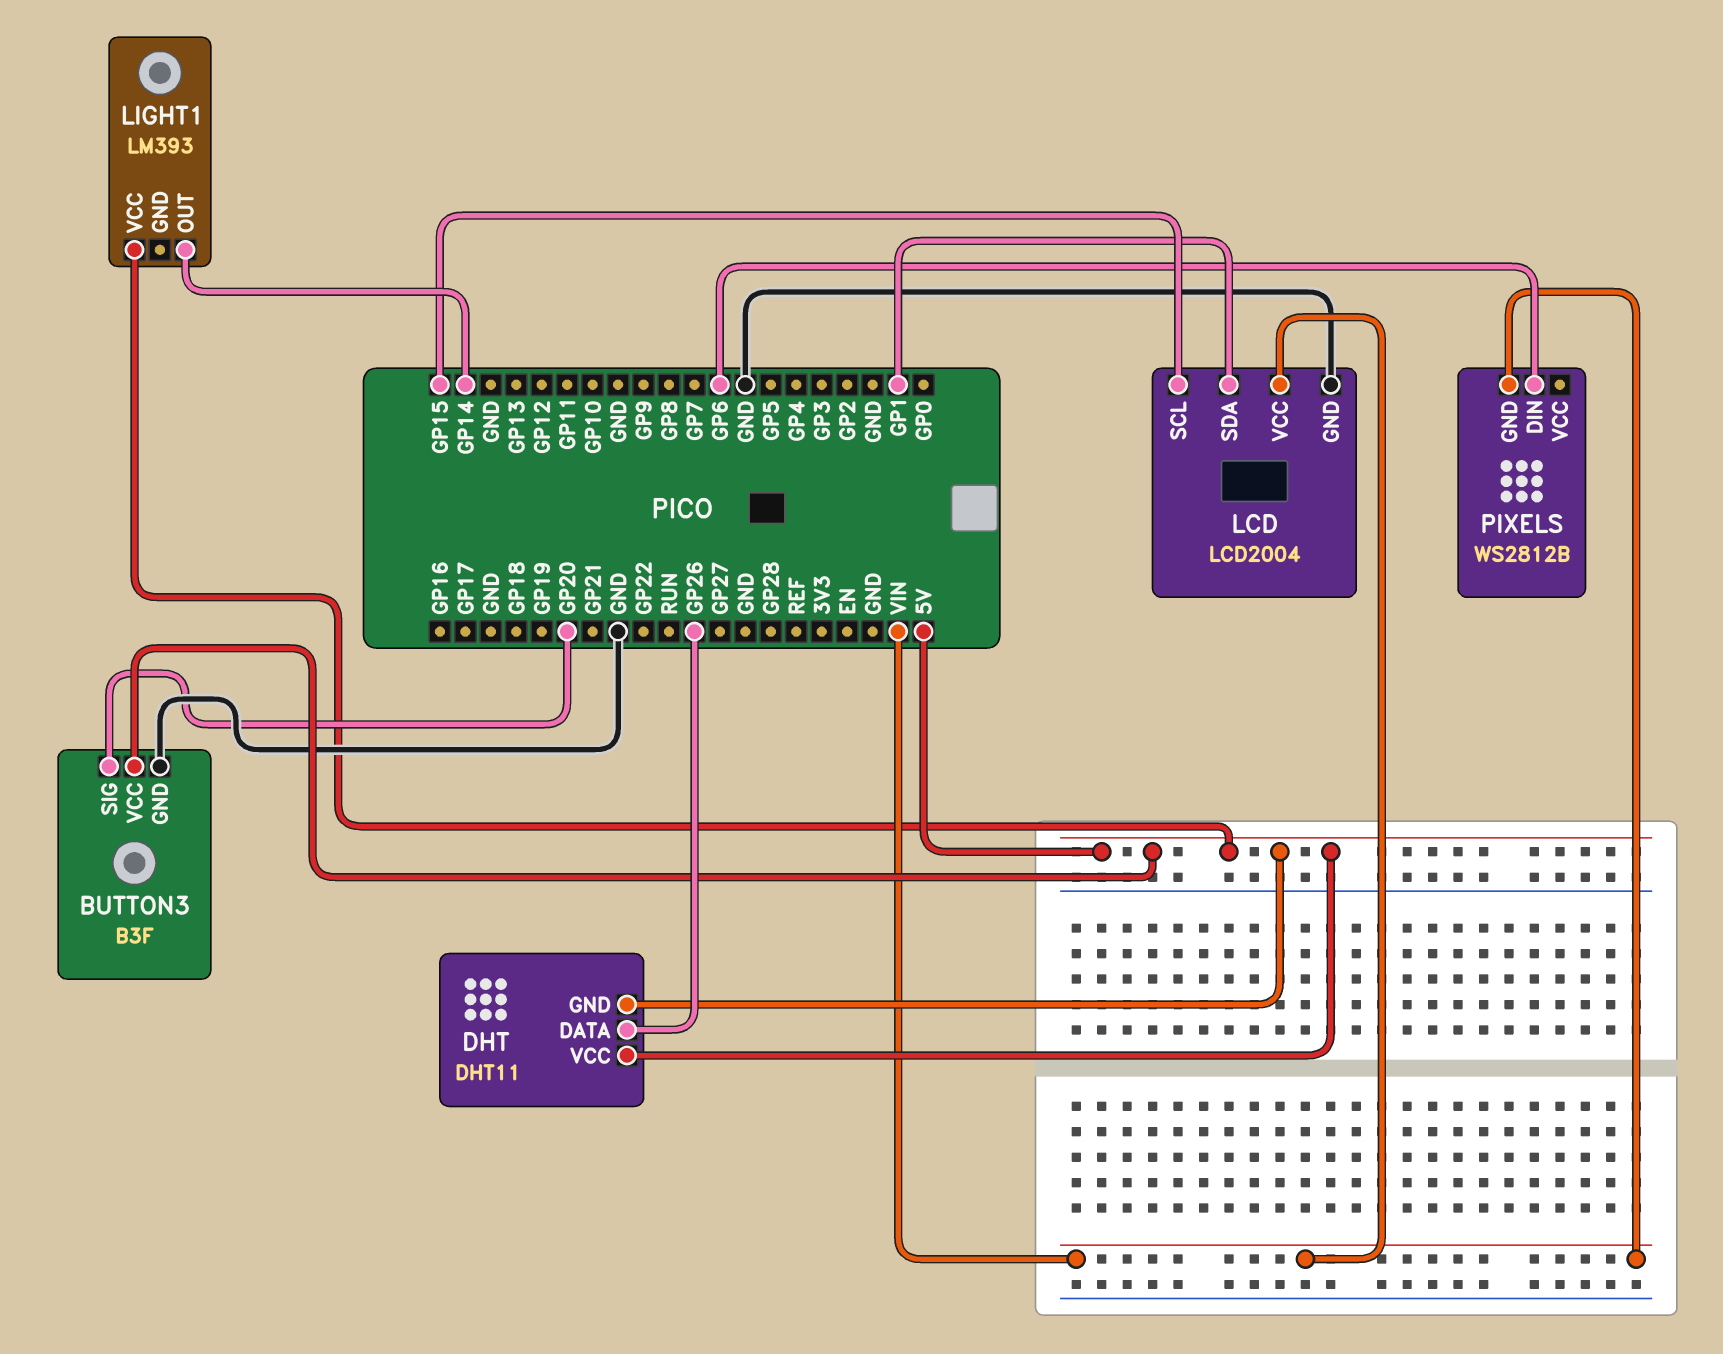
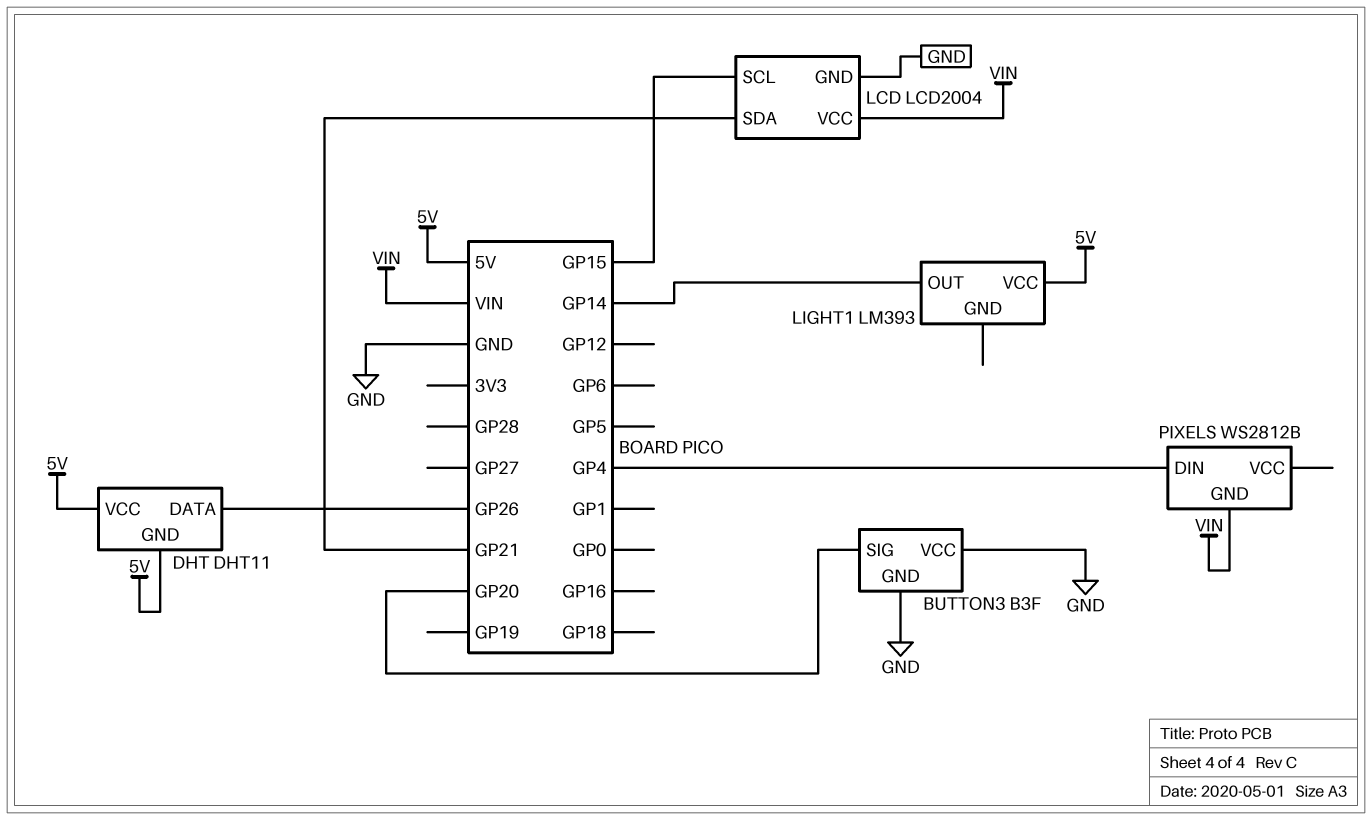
BUTTON3 pin VCC: 5V -> GND
LCD pin SDA: GP1 -> GP21
PIXELS pin DIN: GP6 -> GP4

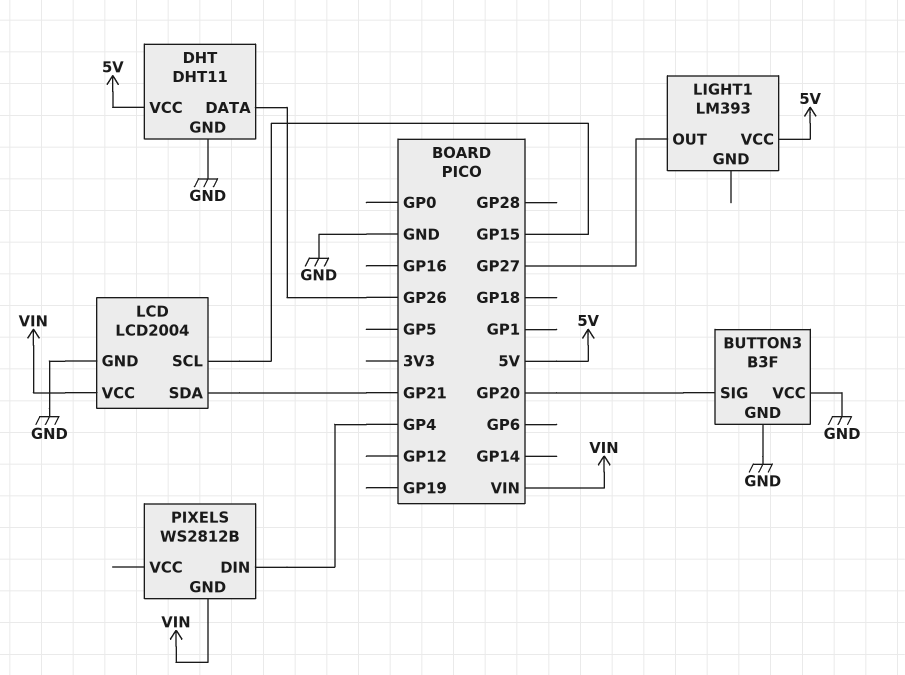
DHT pin GND: 5V -> GND
LIGHT1 pin OUT: GP14 -> GP27

